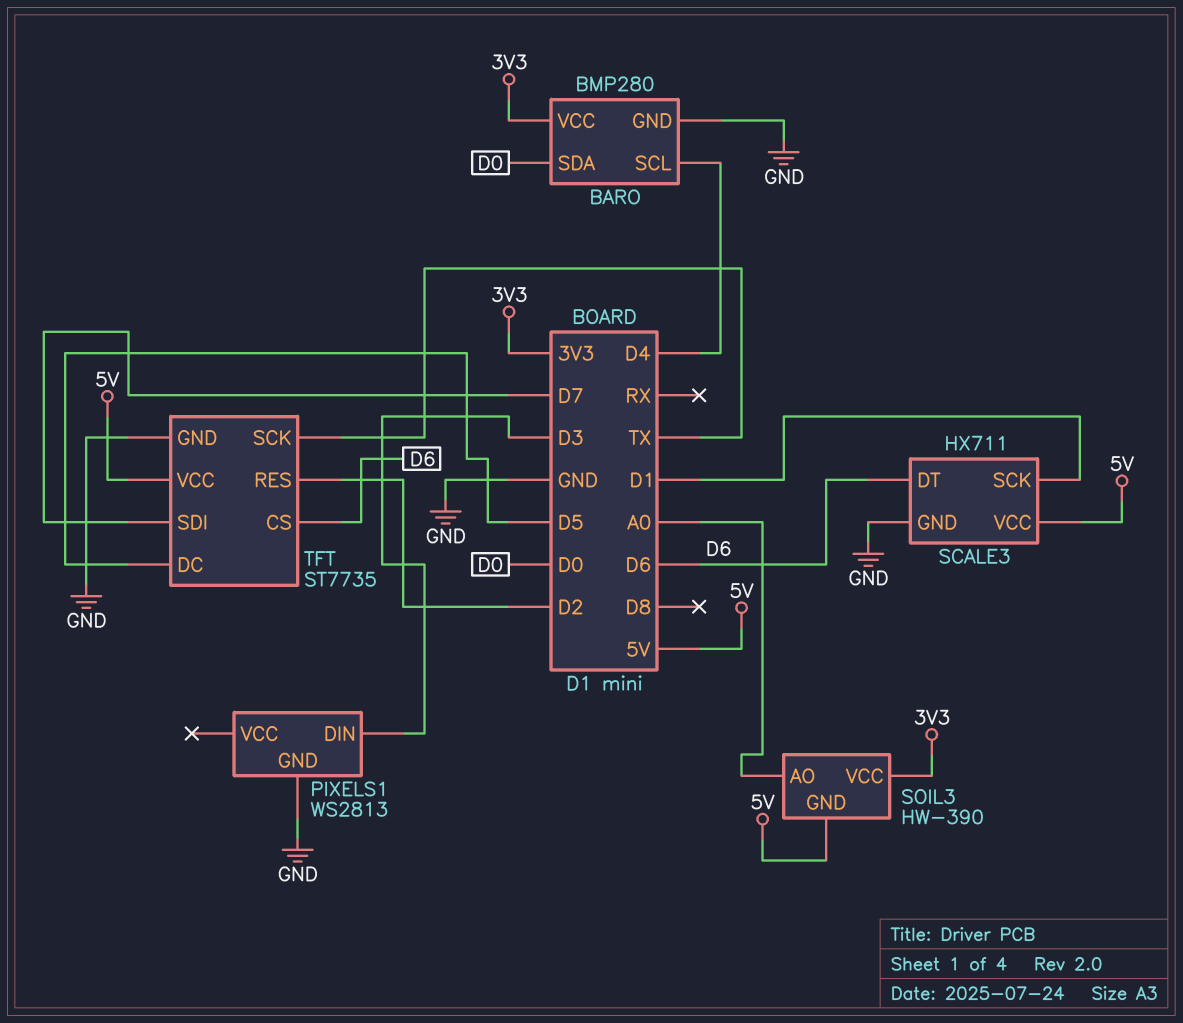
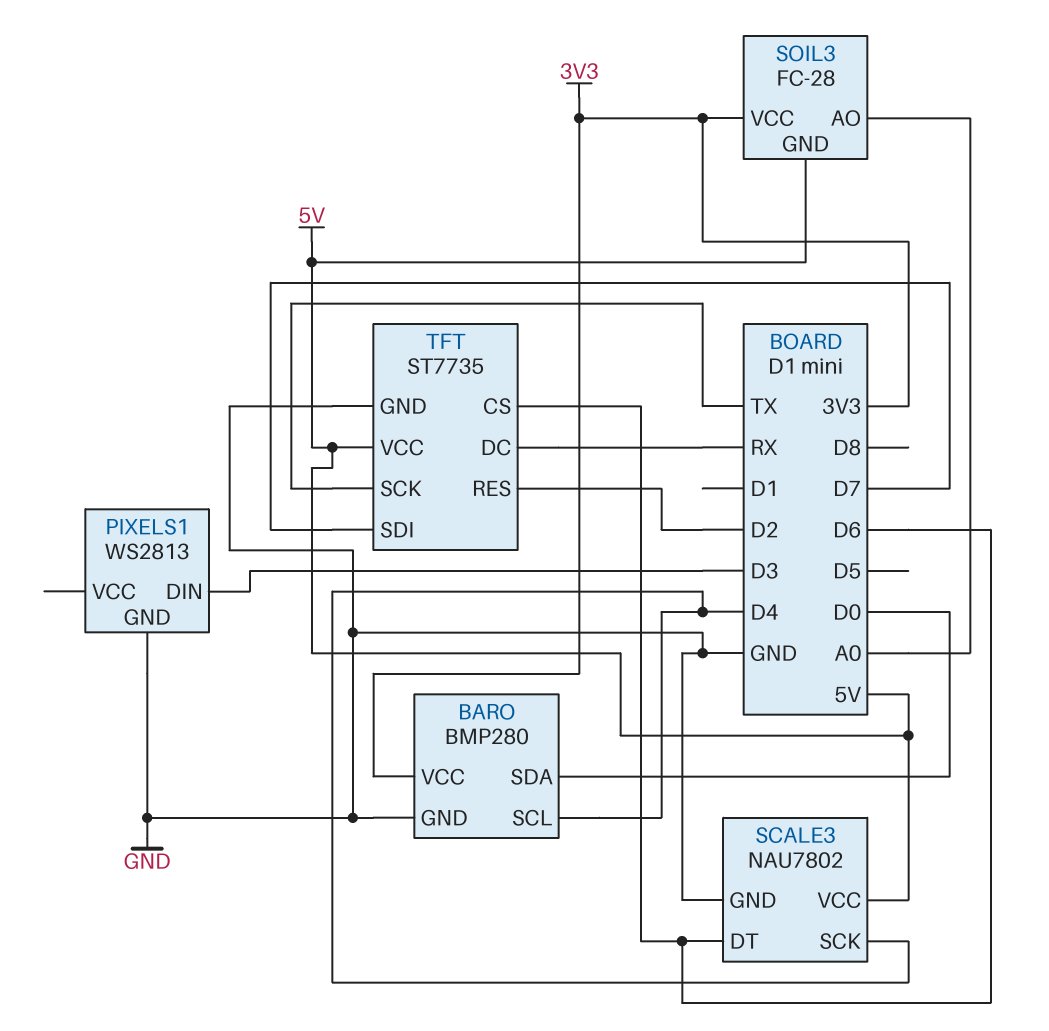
SCALE3: HX711 -> NAU7802
SCALE3 pin SCK: D1 -> D4
SOIL3: HW-390 -> FC-28
TFT pin DC: D5 -> RX

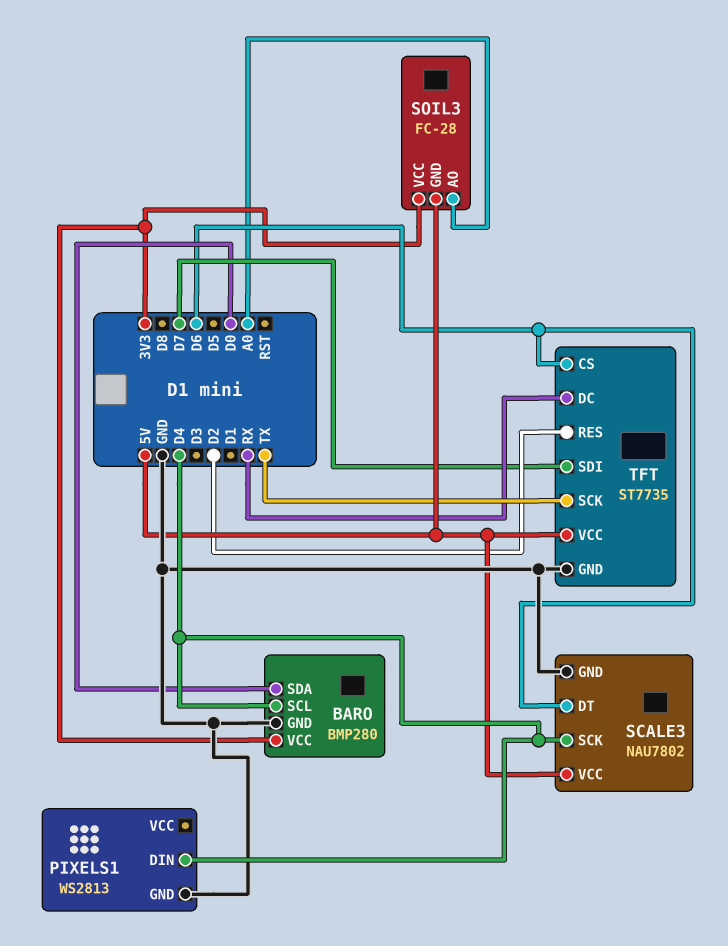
PIXELS1 pin DIN: D3 -> D4

